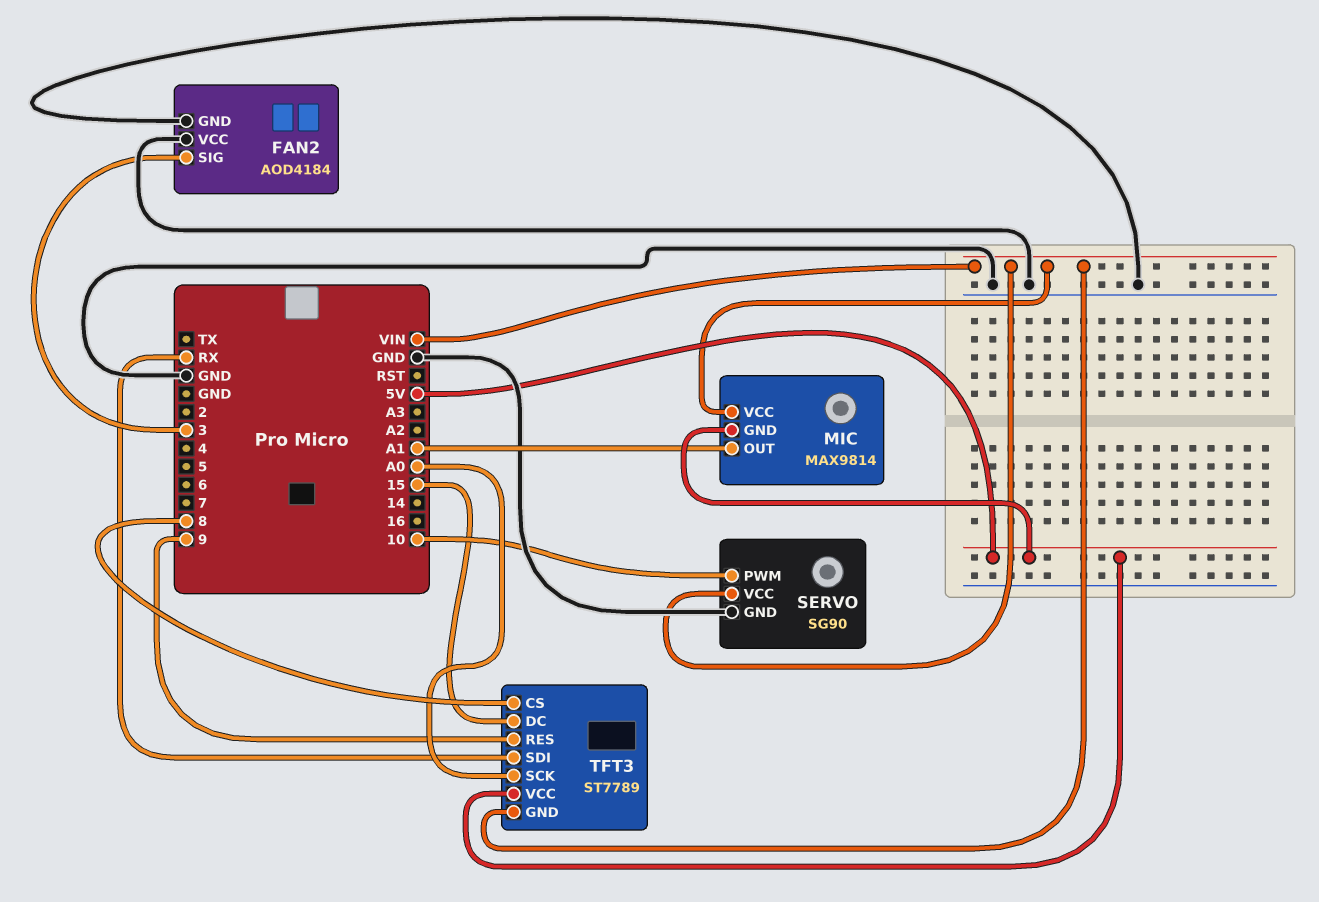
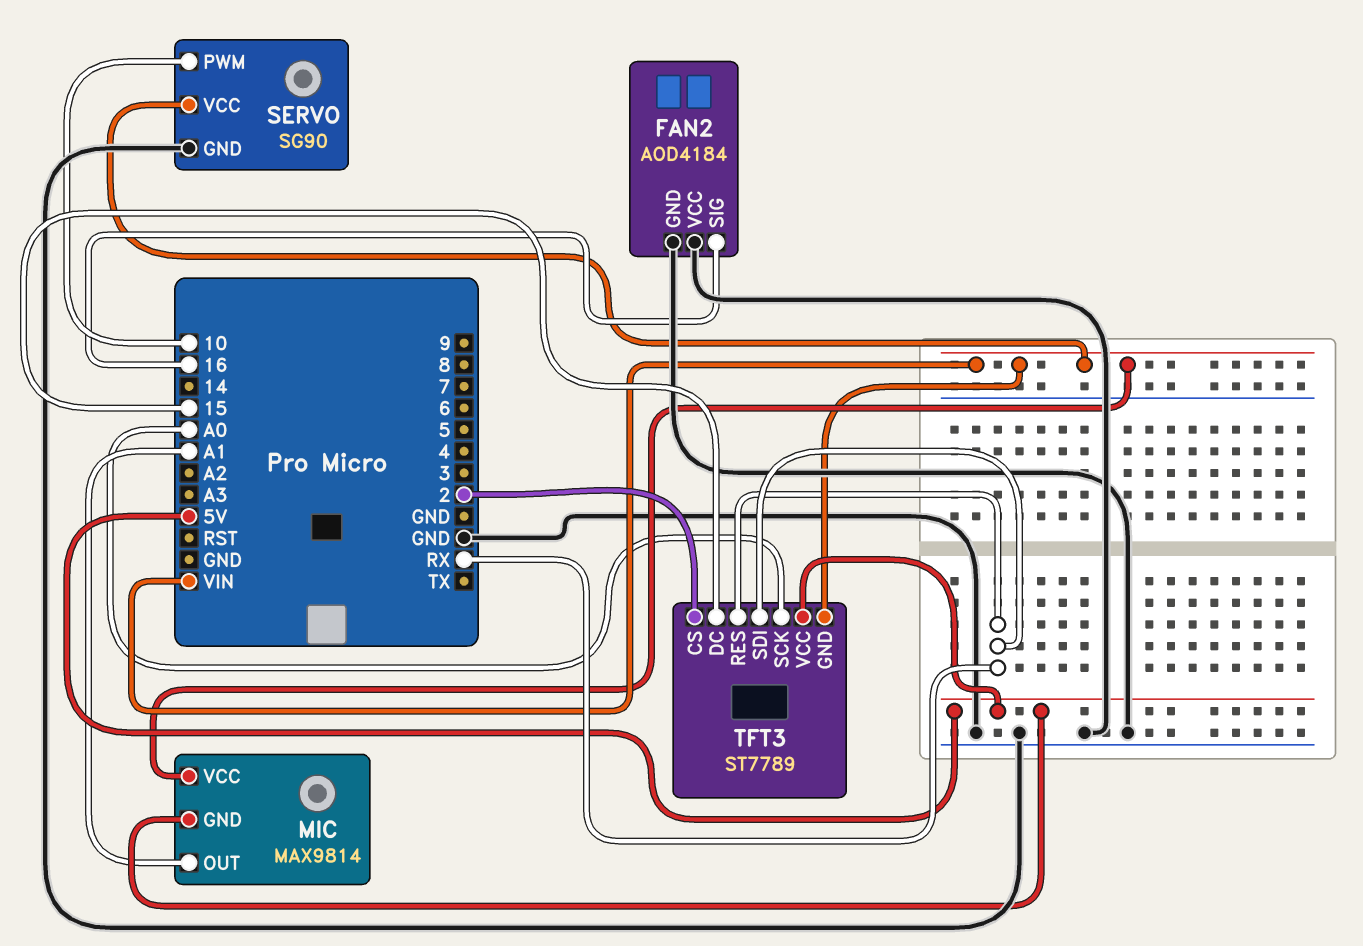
FAN2 pin SIG: 3 -> 16
TFT3 pin CS: 8 -> 2
TFT3 pin RES: 9 -> RX

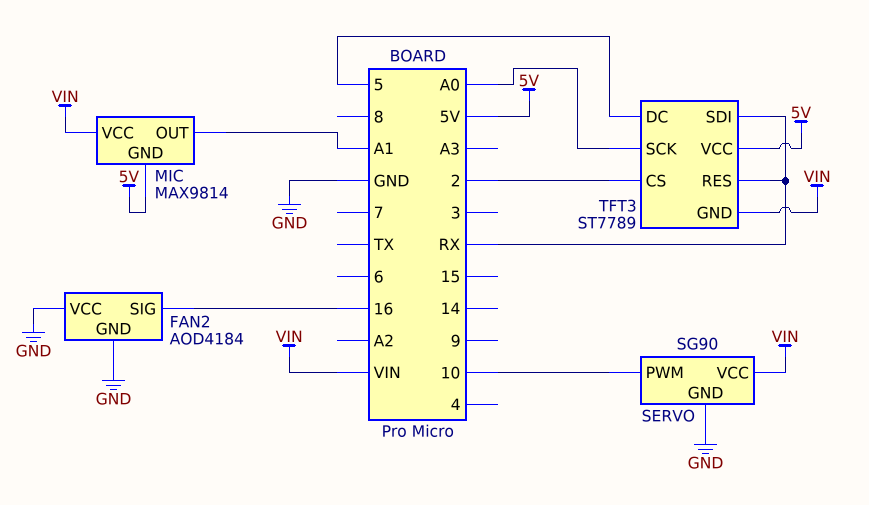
TFT3 pin DC: 15 -> 5

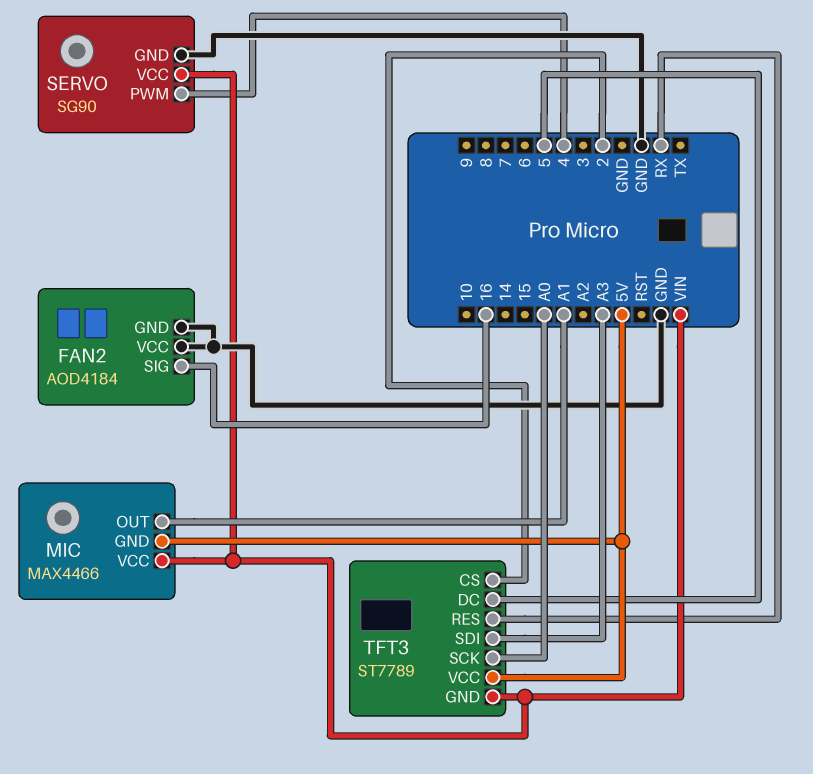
MIC: MAX9814 -> MAX4466
SERVO pin PWM: 10 -> 4
TFT3 pin SDI: RX -> A3

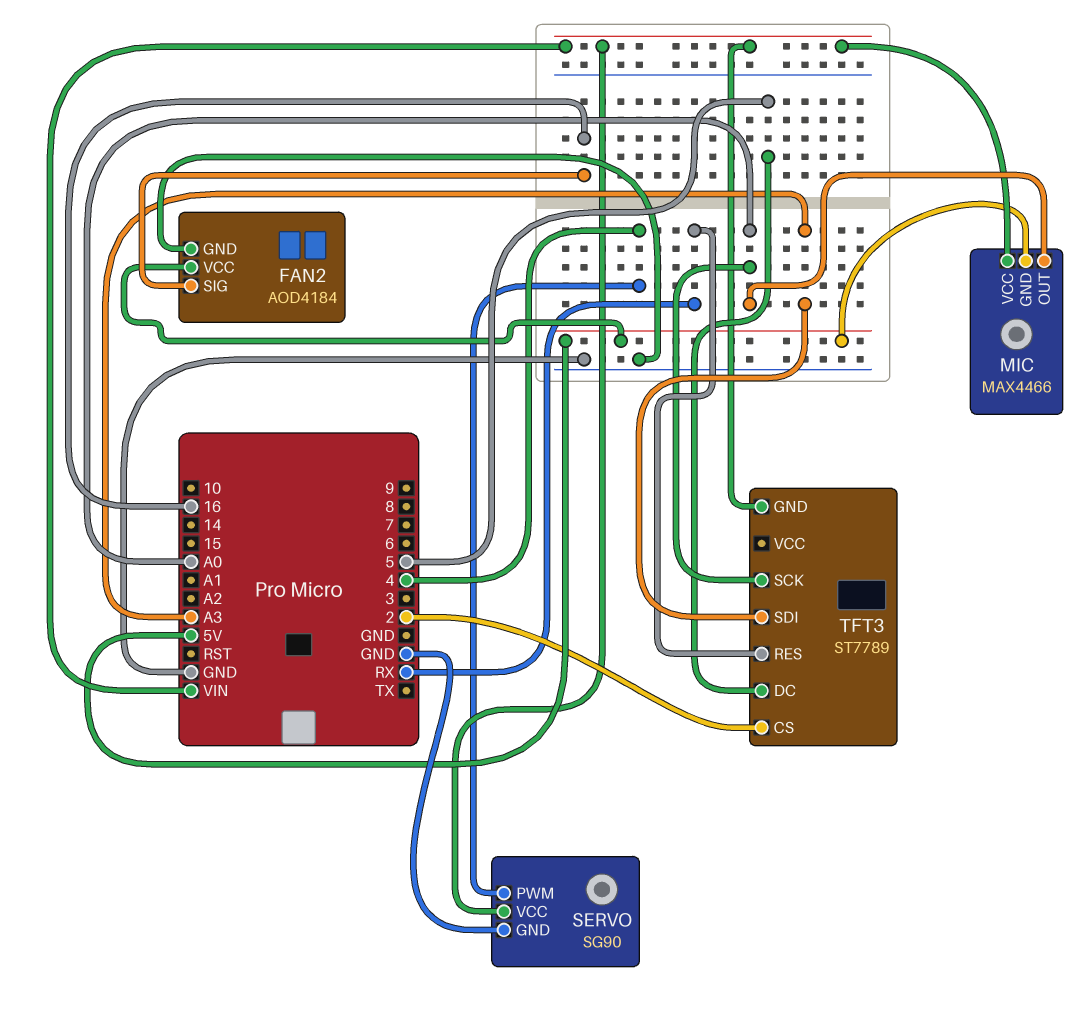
FAN2 pin VCC: GND -> 5V
MIC pin OUT: A1 -> A0
TFT3 pin VCC: 5V -> none

